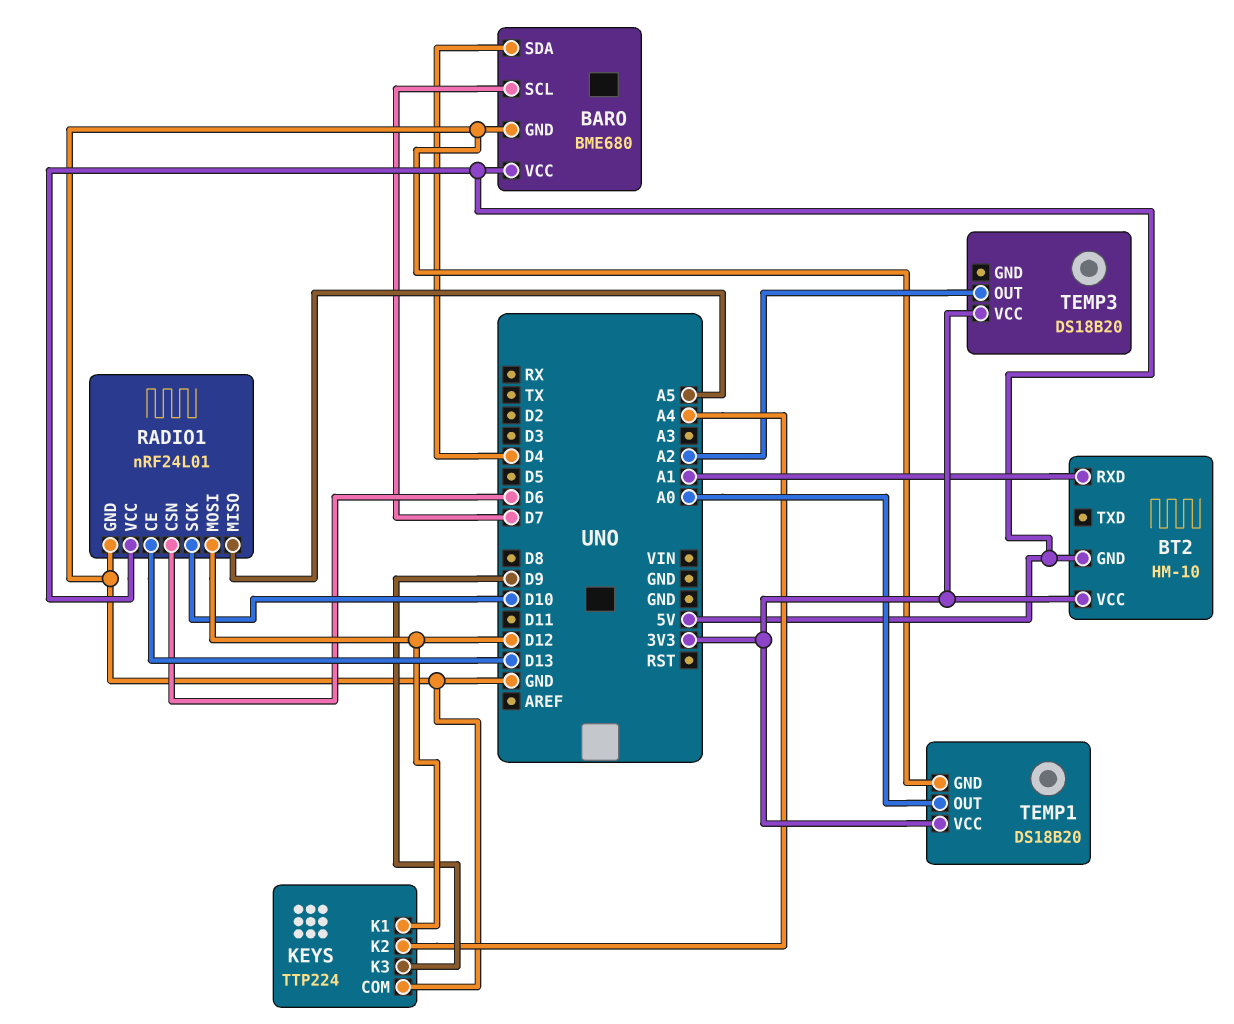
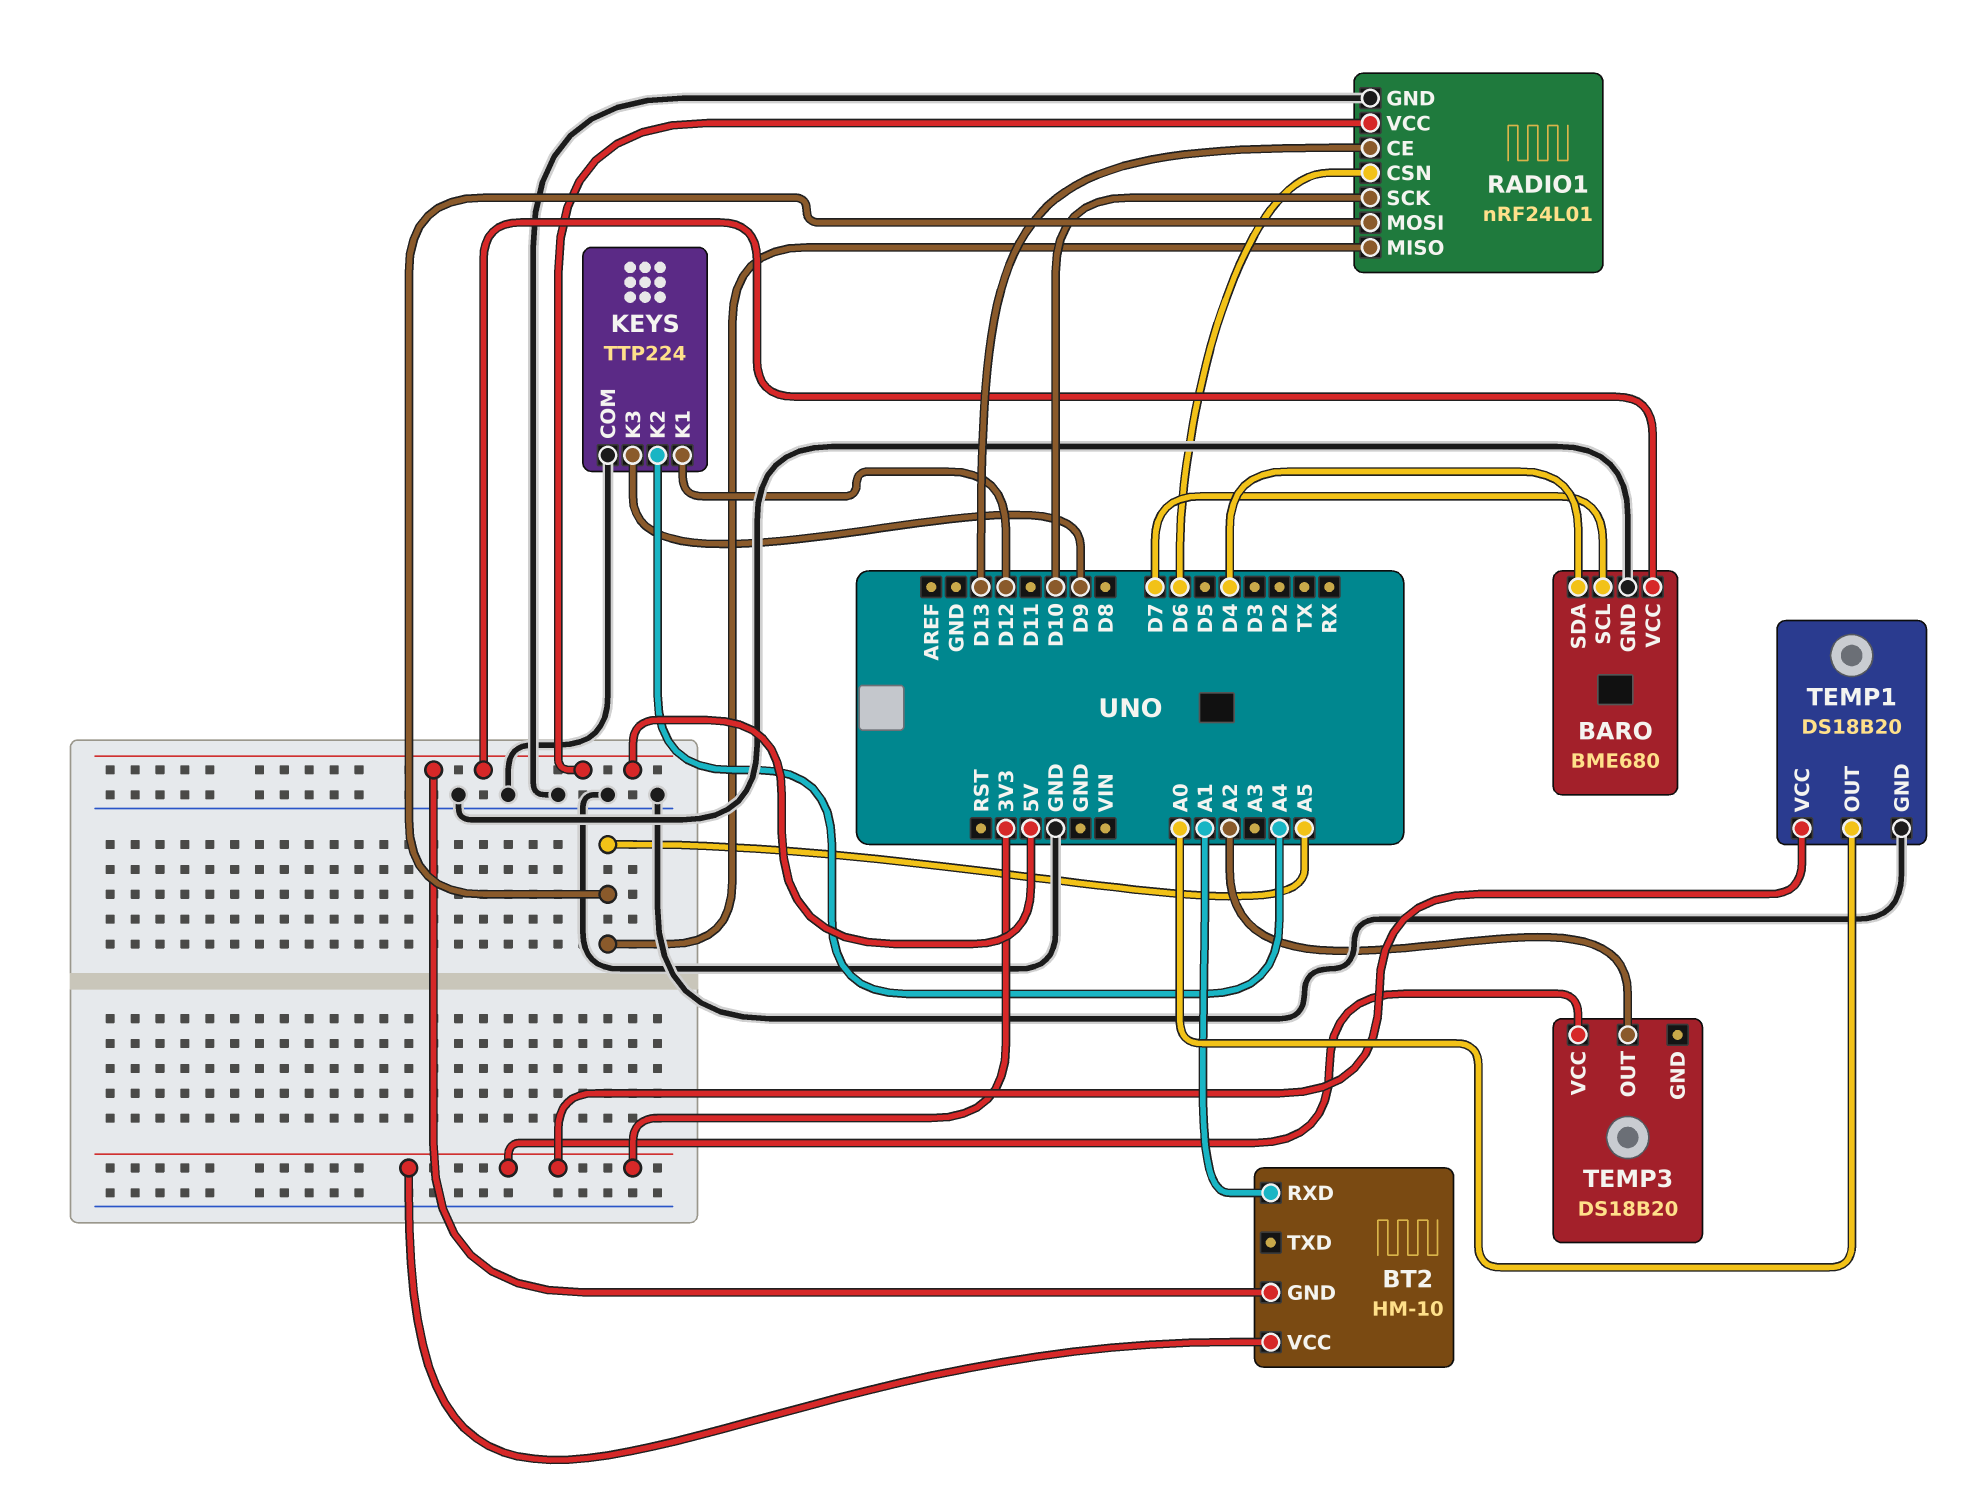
RADIO1 pin MOSI: D12 -> A5

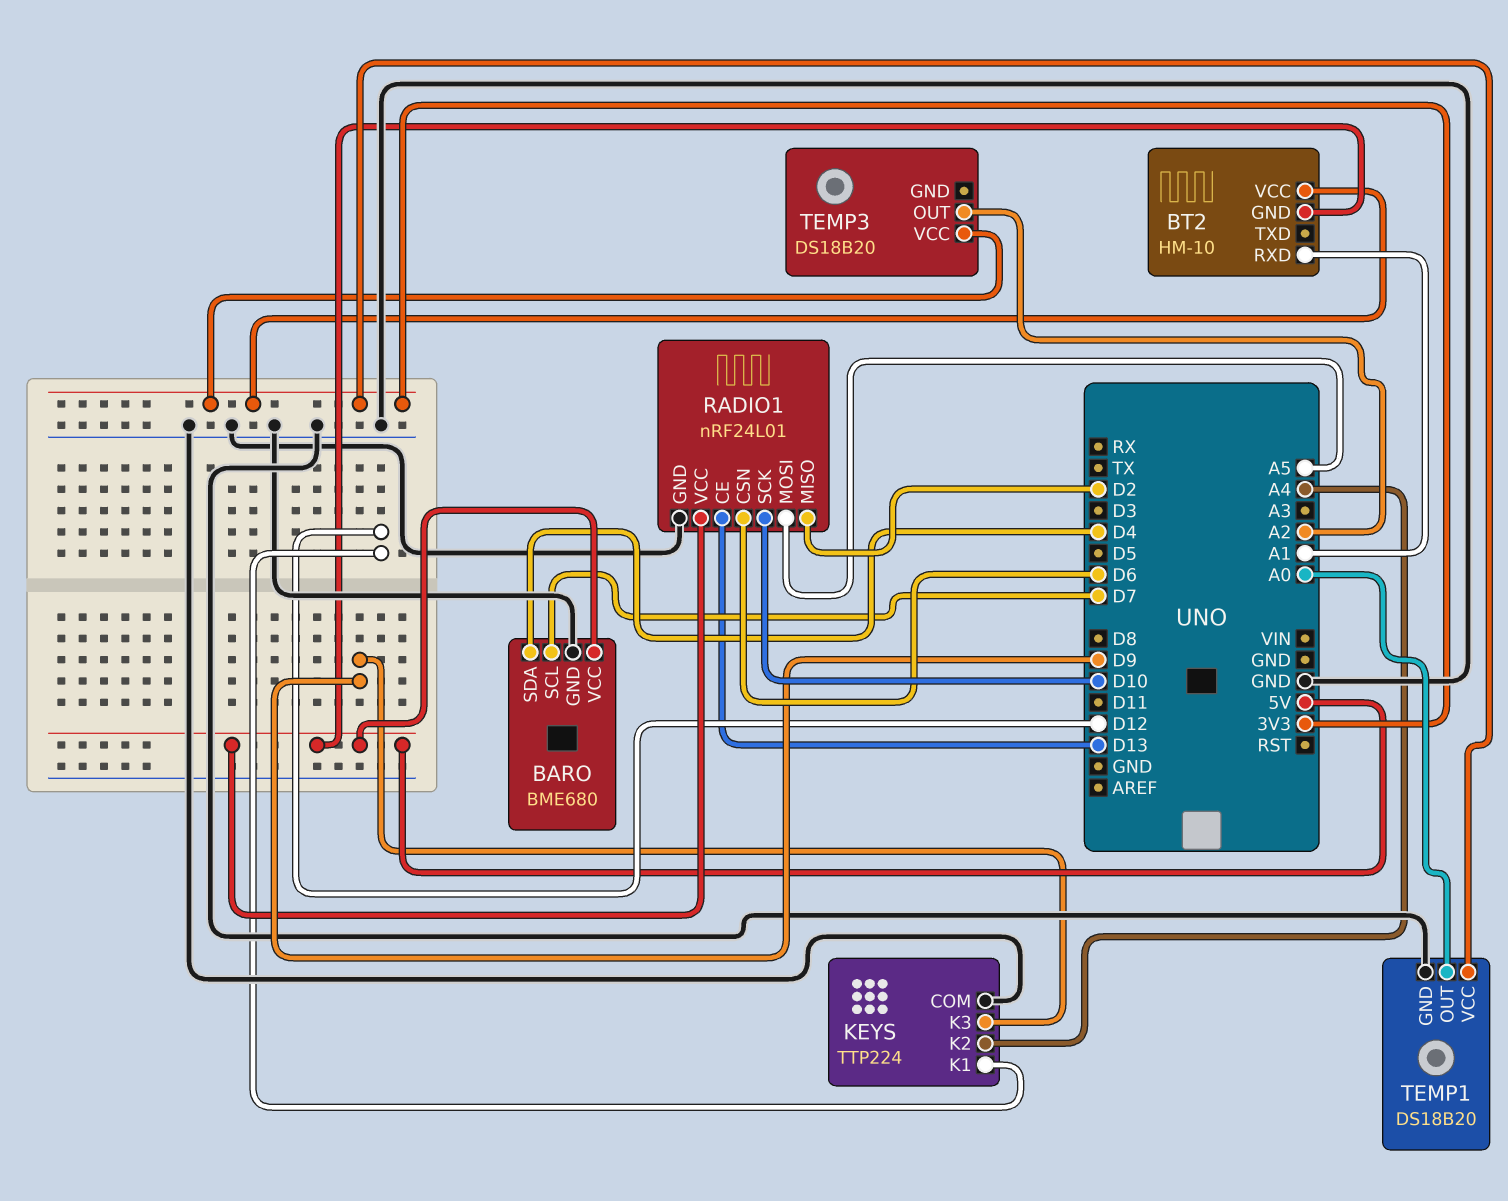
RADIO1 pin MISO: A5 -> D2

